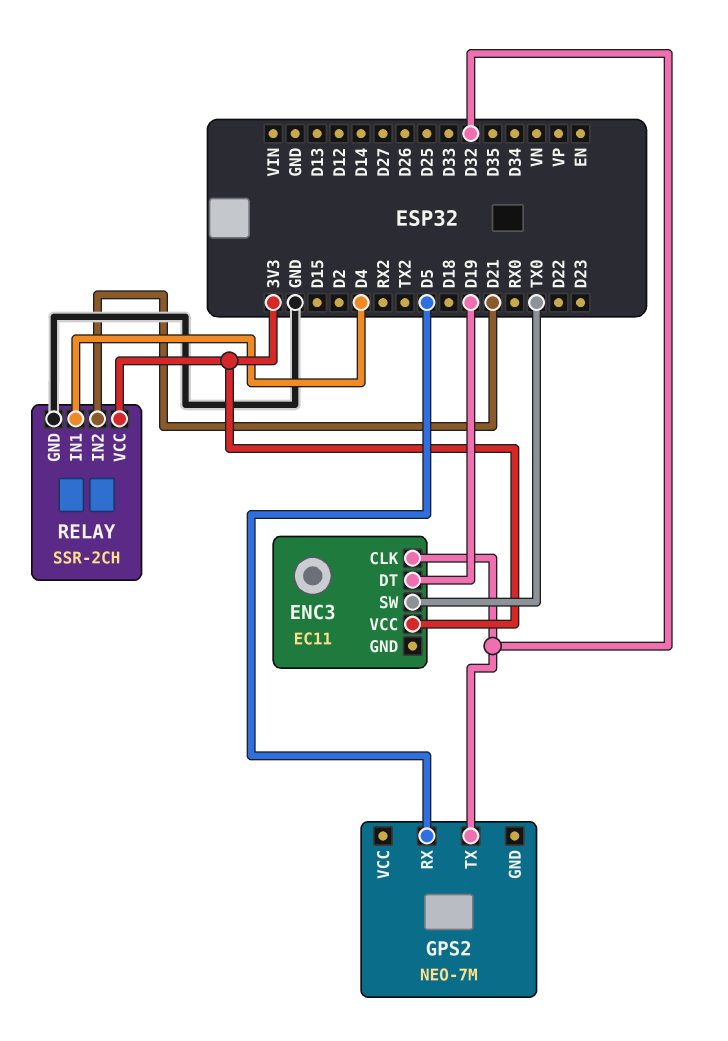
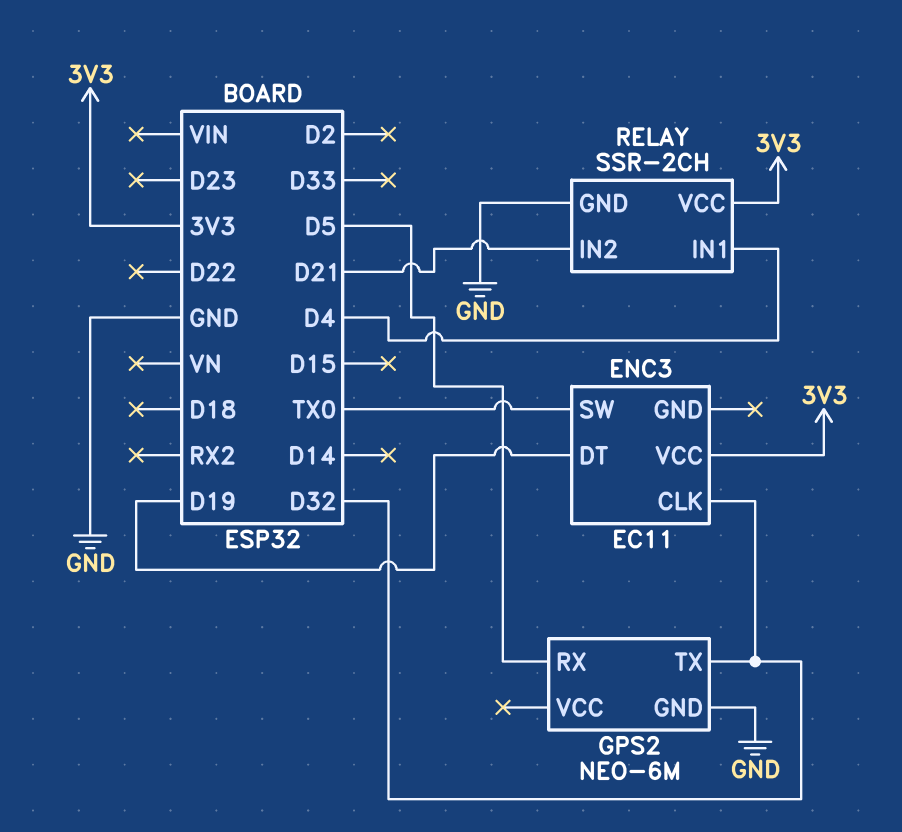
GPS2: NEO-7M -> NEO-6M
GPS2 pin GND: none -> GND

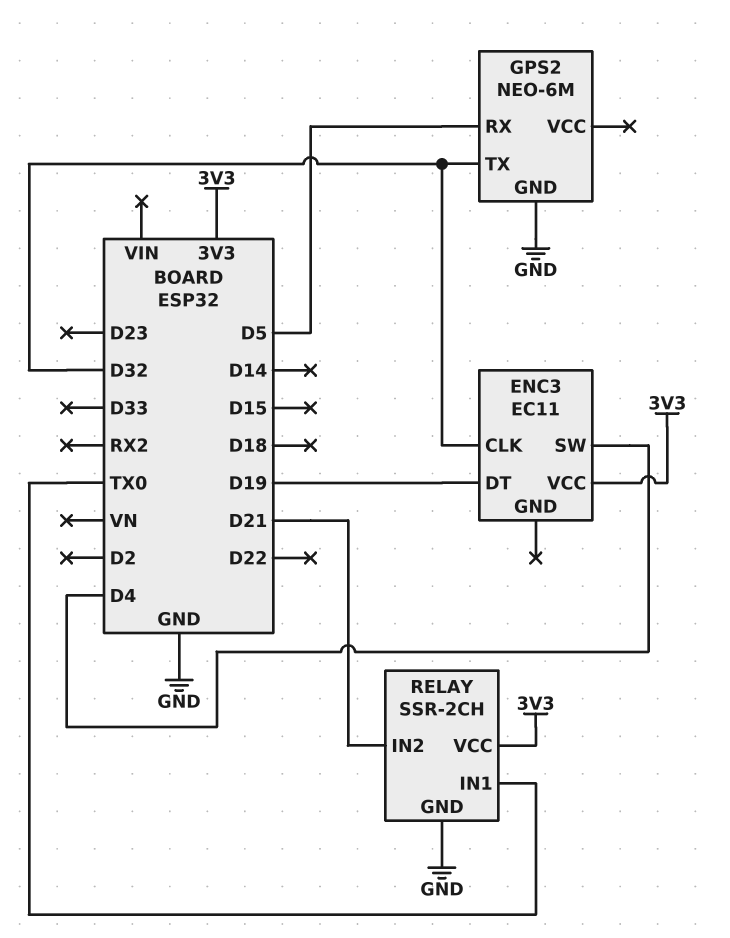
ENC3 pin SW: TX0 -> D4
RELAY pin IN1: D4 -> TX0

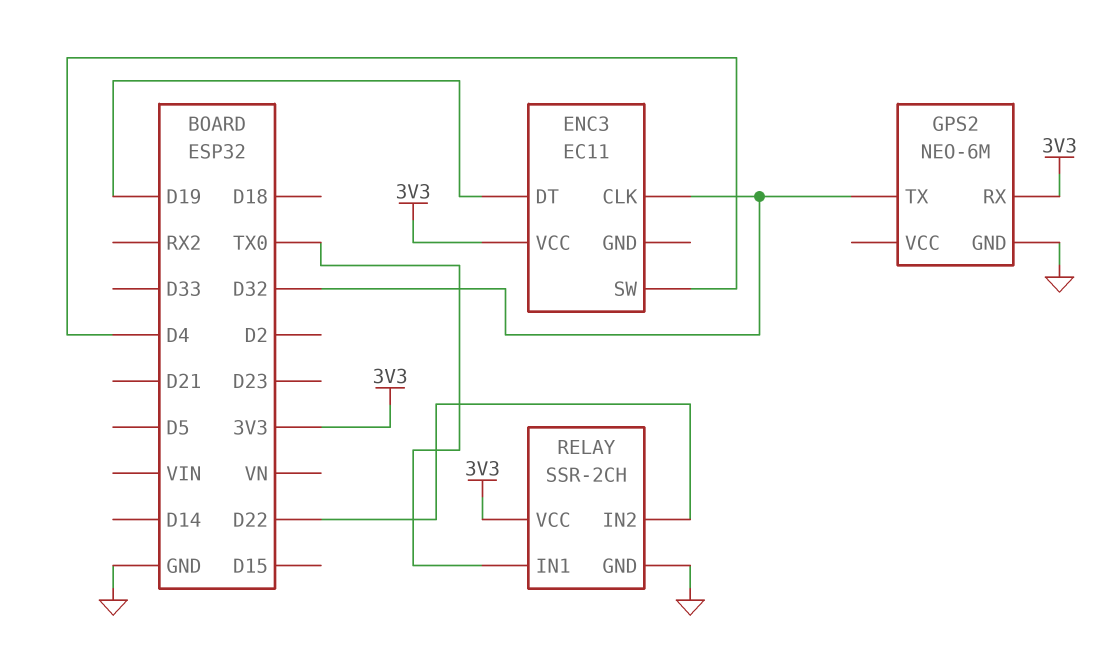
GPS2 pin RX: D5 -> 3V3
RELAY pin IN2: D21 -> D22

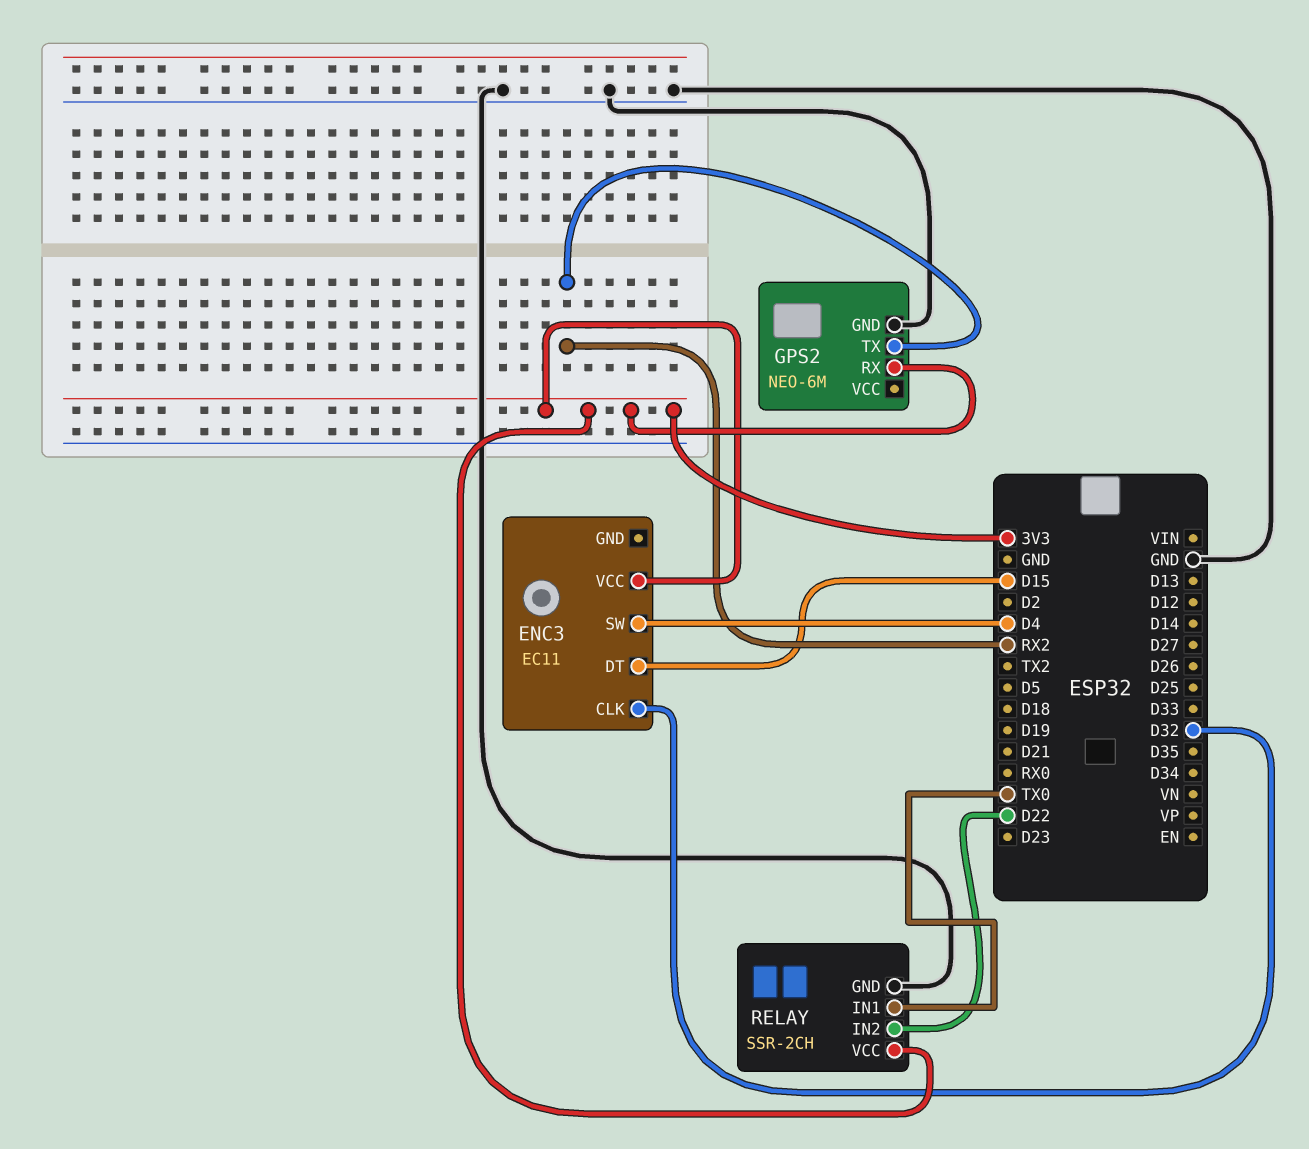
ENC3 pin DT: D19 -> D15
GPS2 pin TX: D32 -> RX2

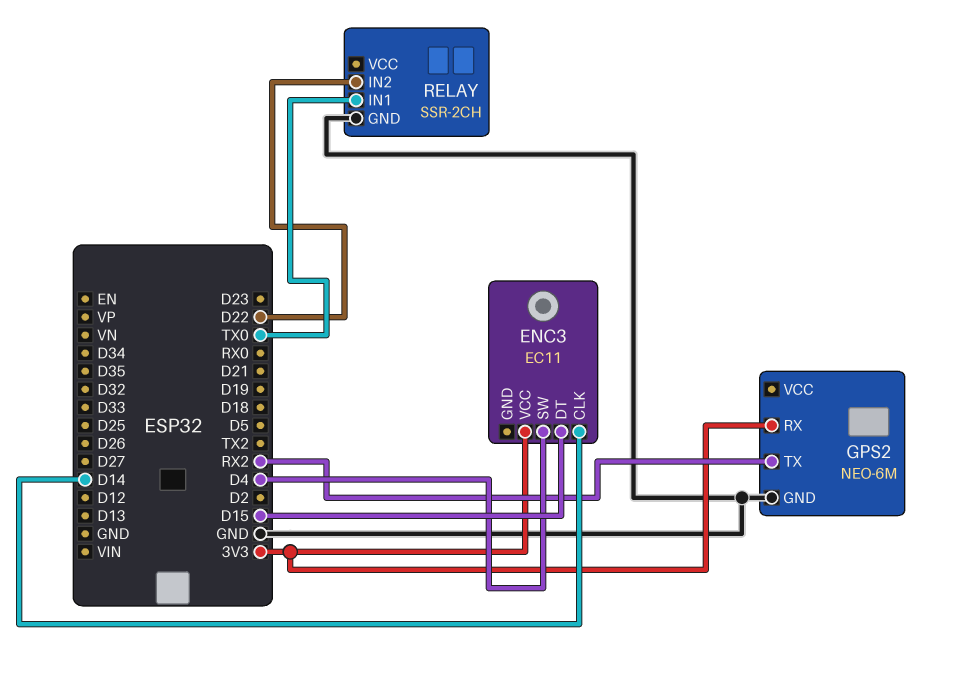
ENC3 pin CLK: D32 -> D14
RELAY pin VCC: 3V3 -> none

